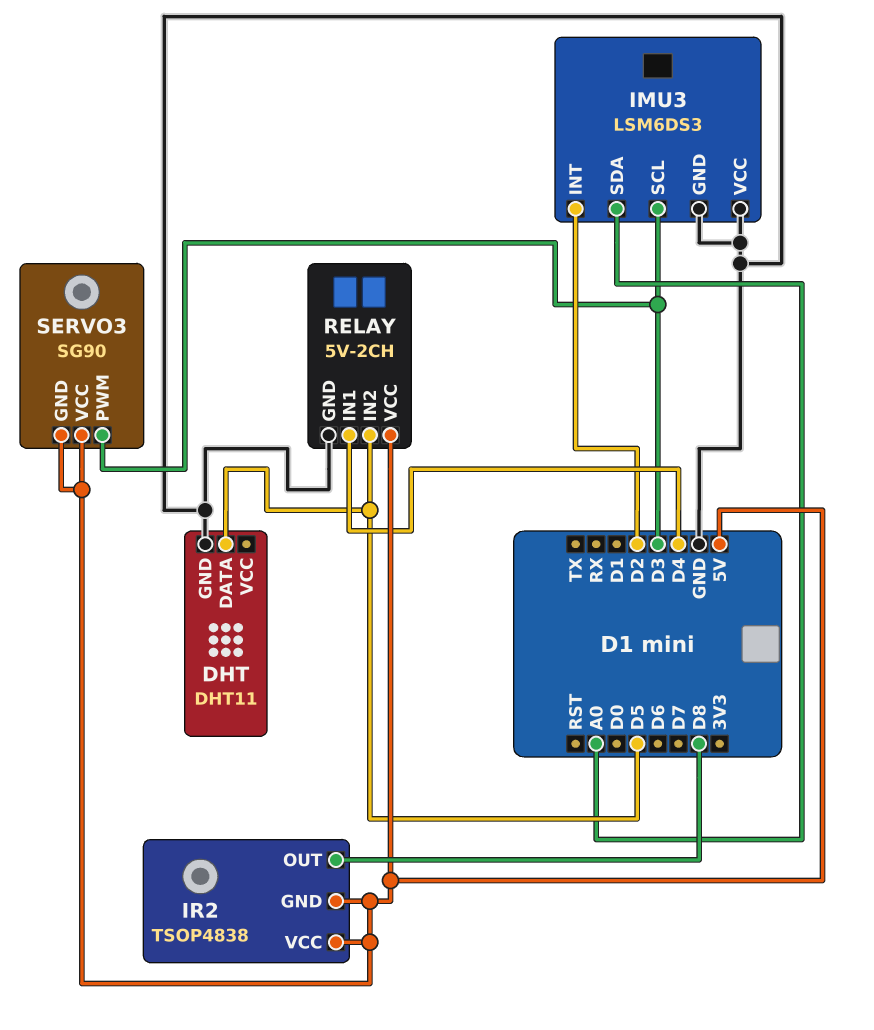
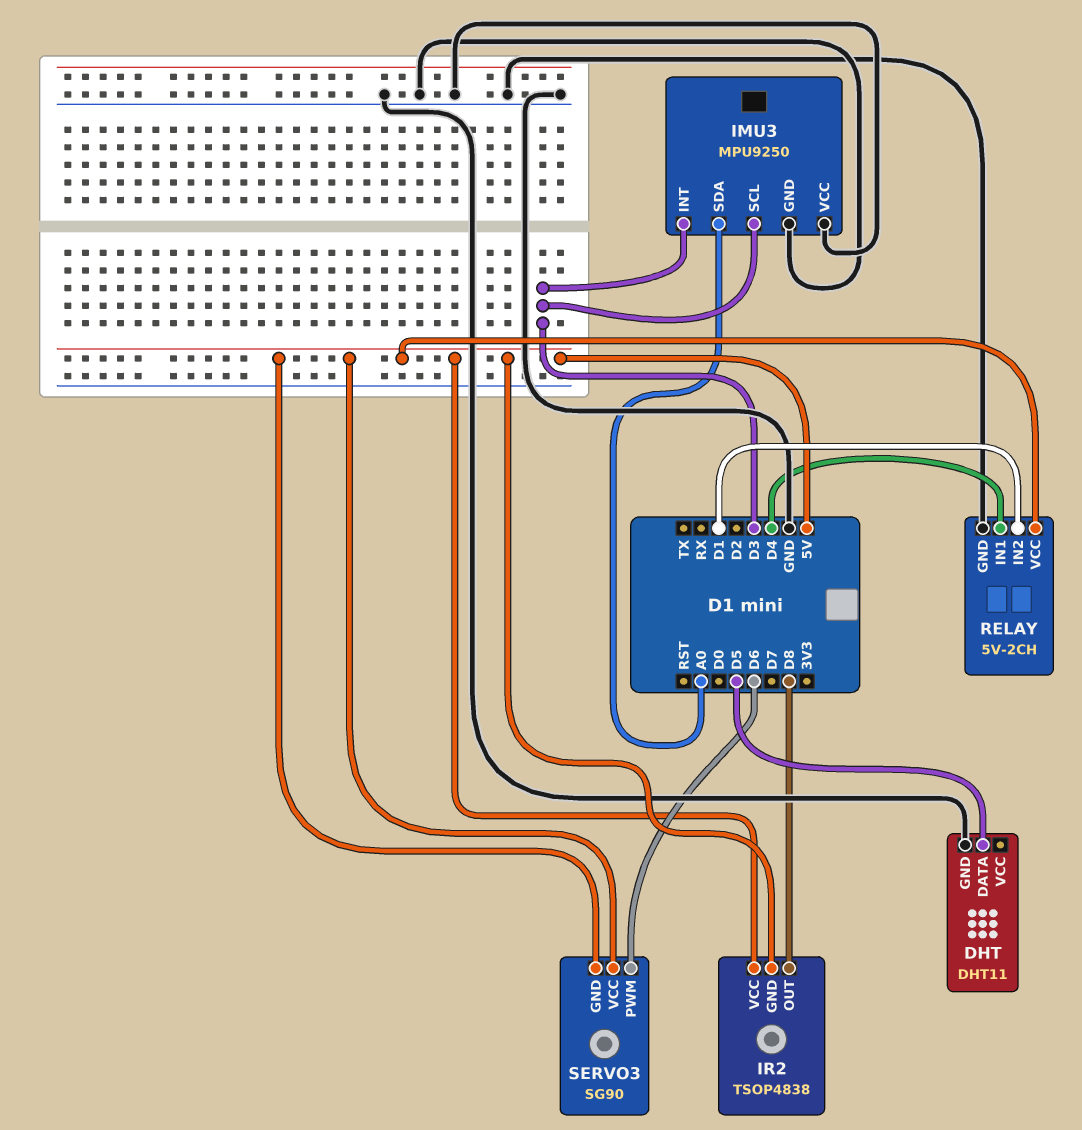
IMU3: LSM6DS3 -> MPU9250
IMU3 pin INT: D2 -> D3
RELAY pin IN2: D5 -> D1
SERVO3 pin PWM: D3 -> D6

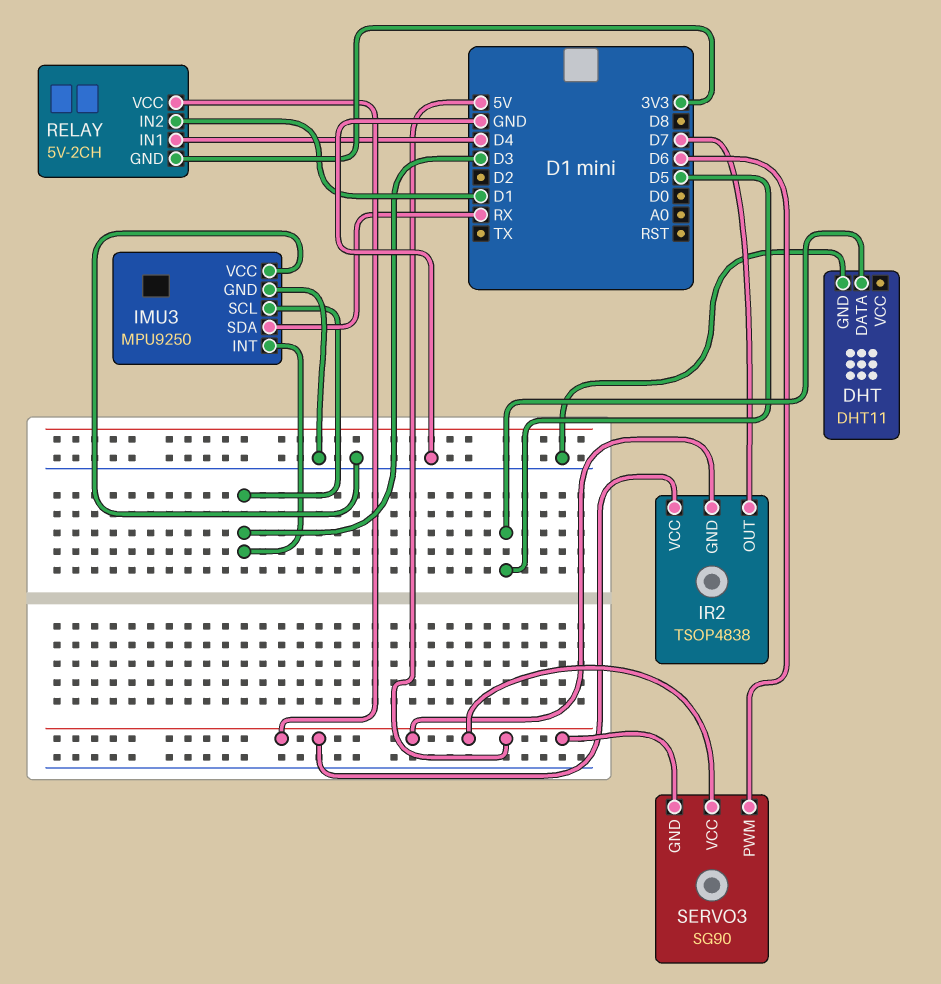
IMU3 pin SDA: A0 -> RX
IR2 pin OUT: D8 -> D7
RELAY pin GND: GND -> 3V3

